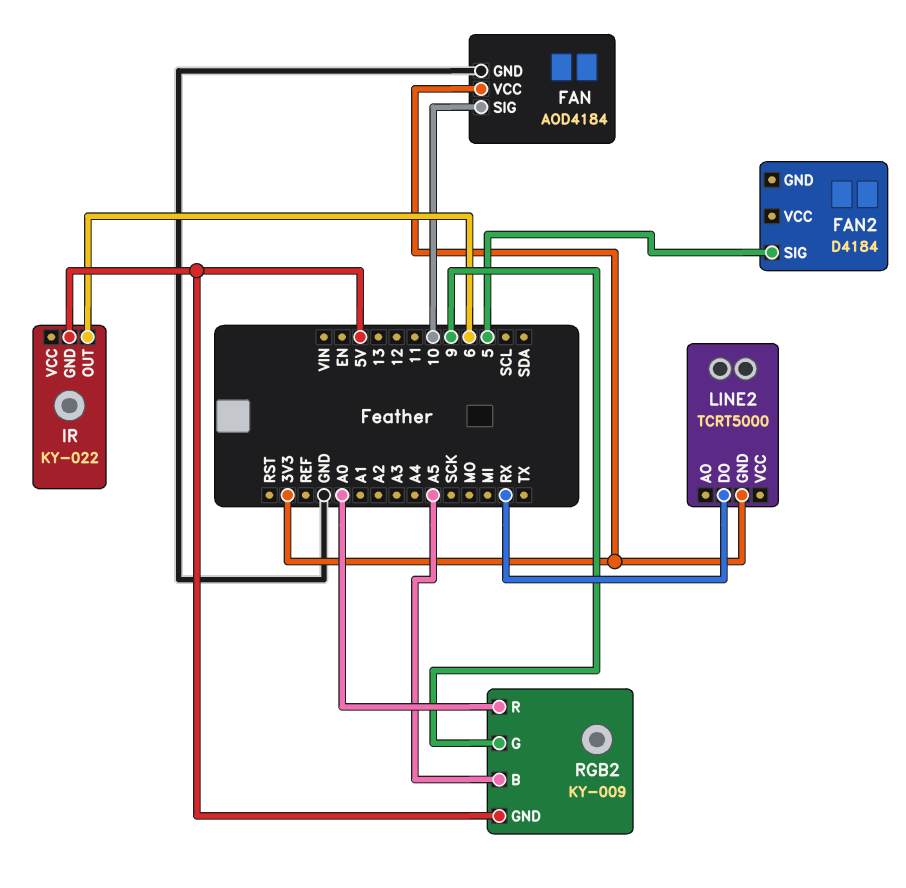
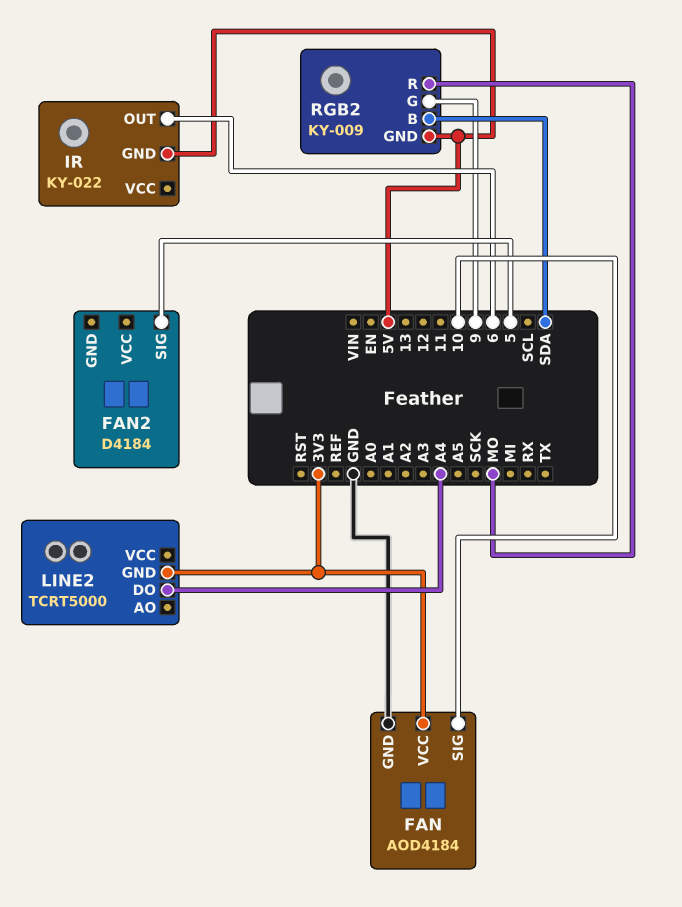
LINE2 pin DO: RX -> A4
RGB2 pin B: A5 -> SDA
RGB2 pin R: A0 -> MO

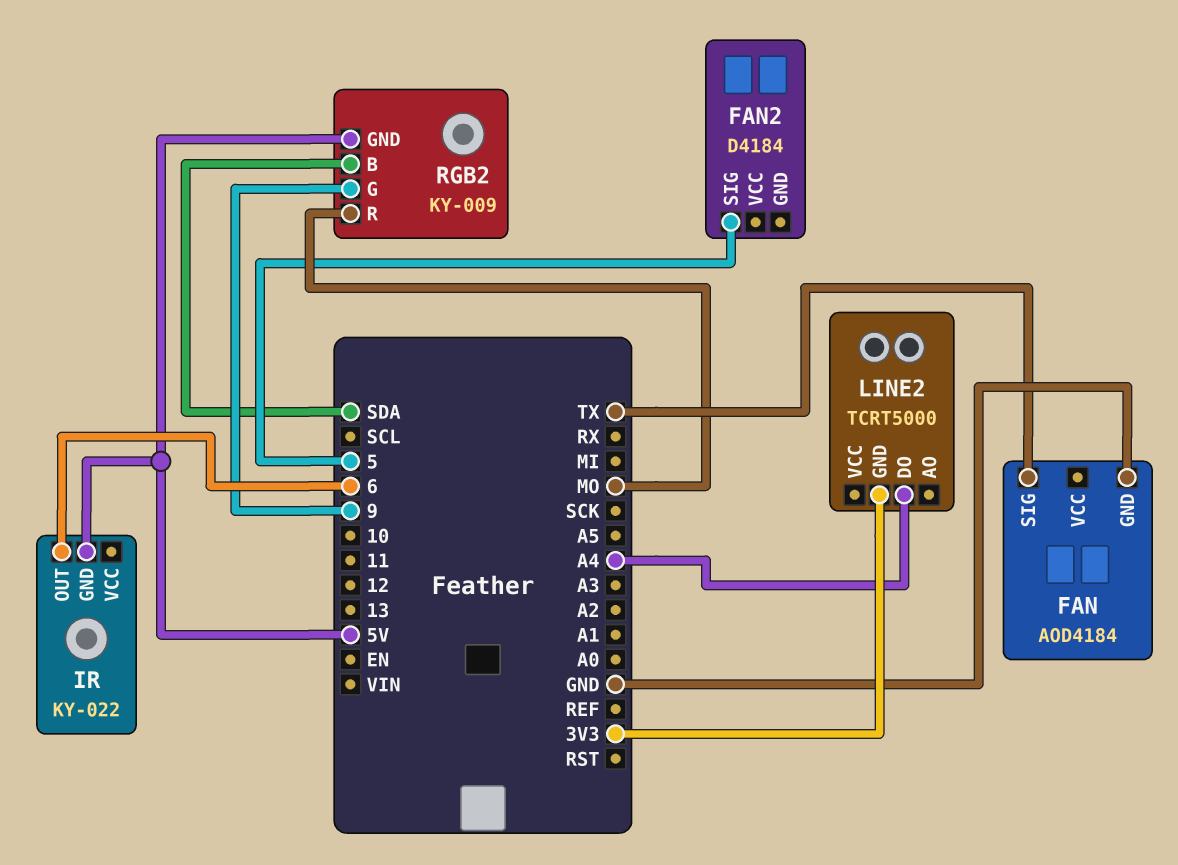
FAN pin SIG: 10 -> TX
FAN pin VCC: 3V3 -> none

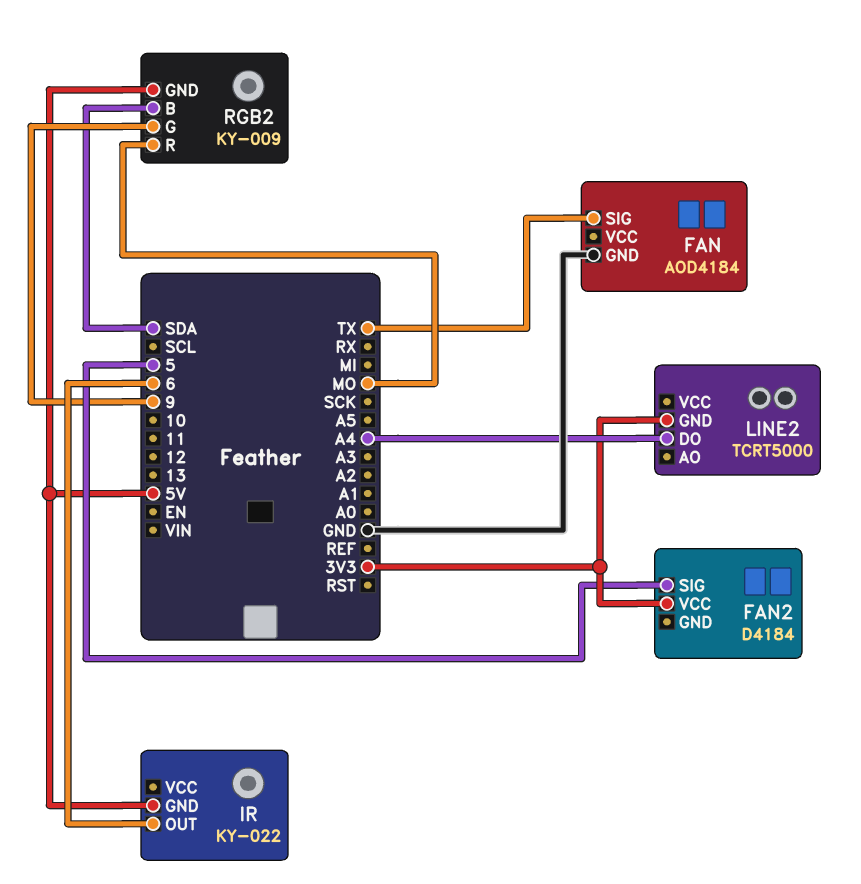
FAN2 pin VCC: none -> 3V3

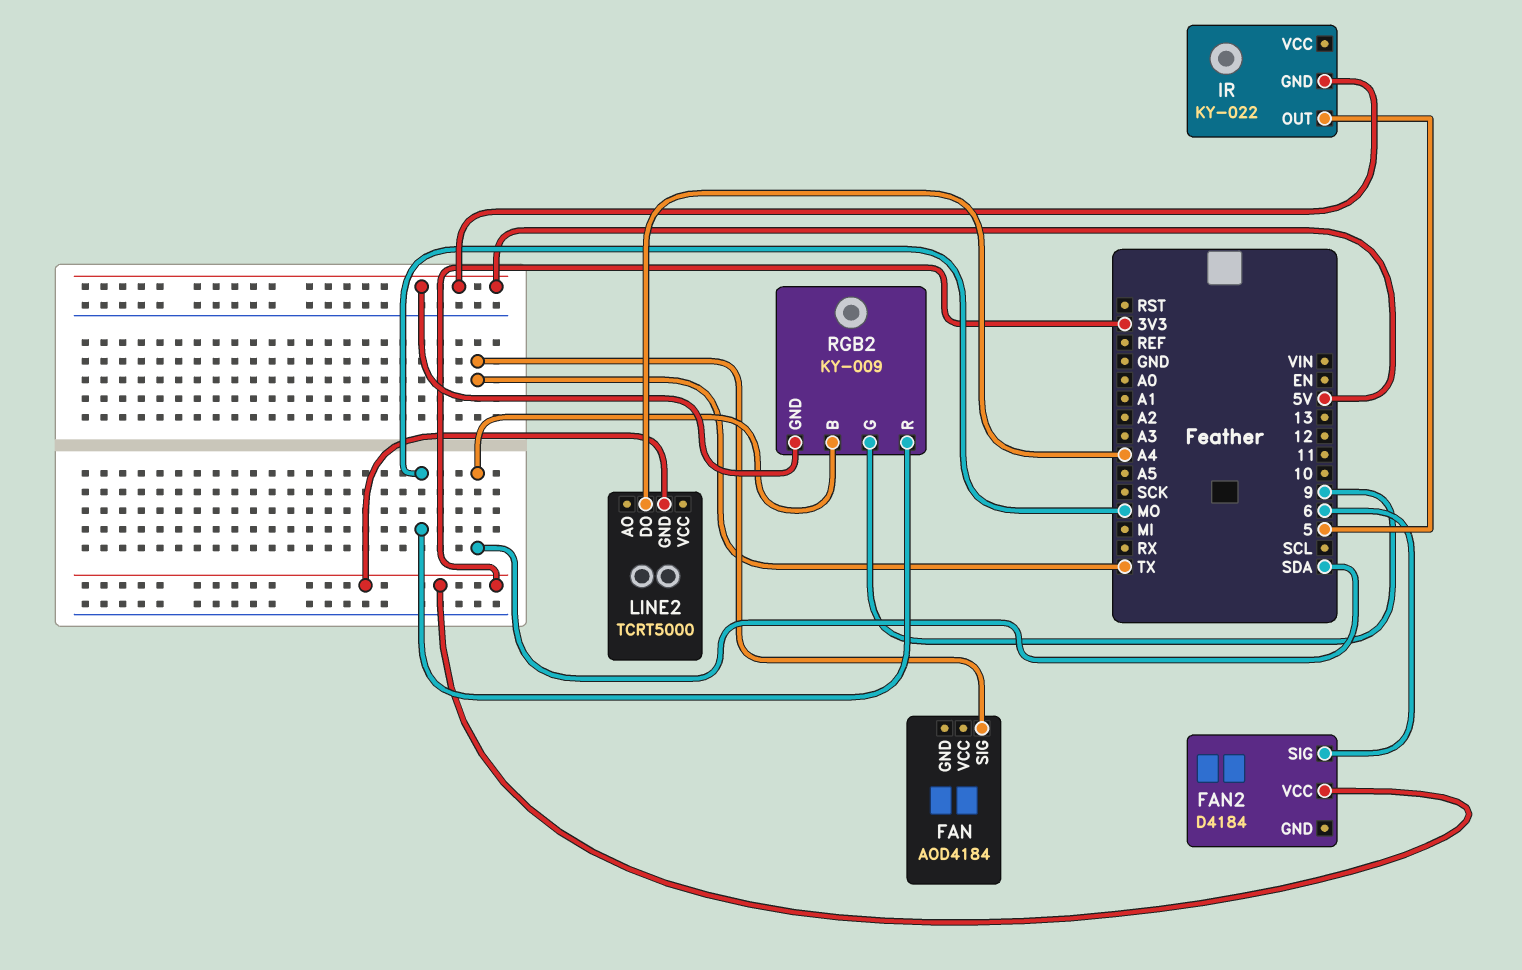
FAN pin GND: GND -> none
FAN2 pin SIG: 5 -> 6
IR pin OUT: 6 -> 5

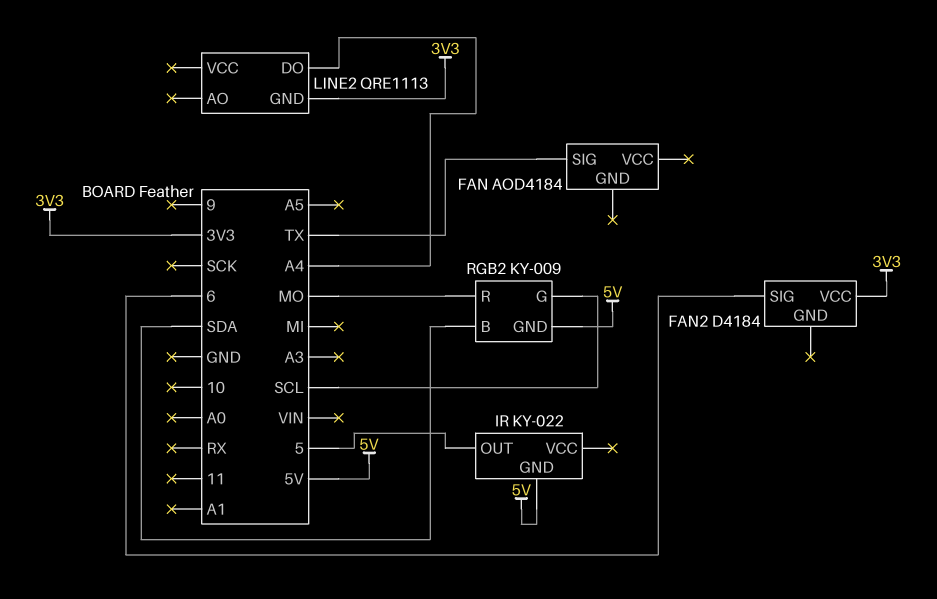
LINE2: TCRT5000 -> QRE1113
RGB2 pin G: 9 -> SCL

